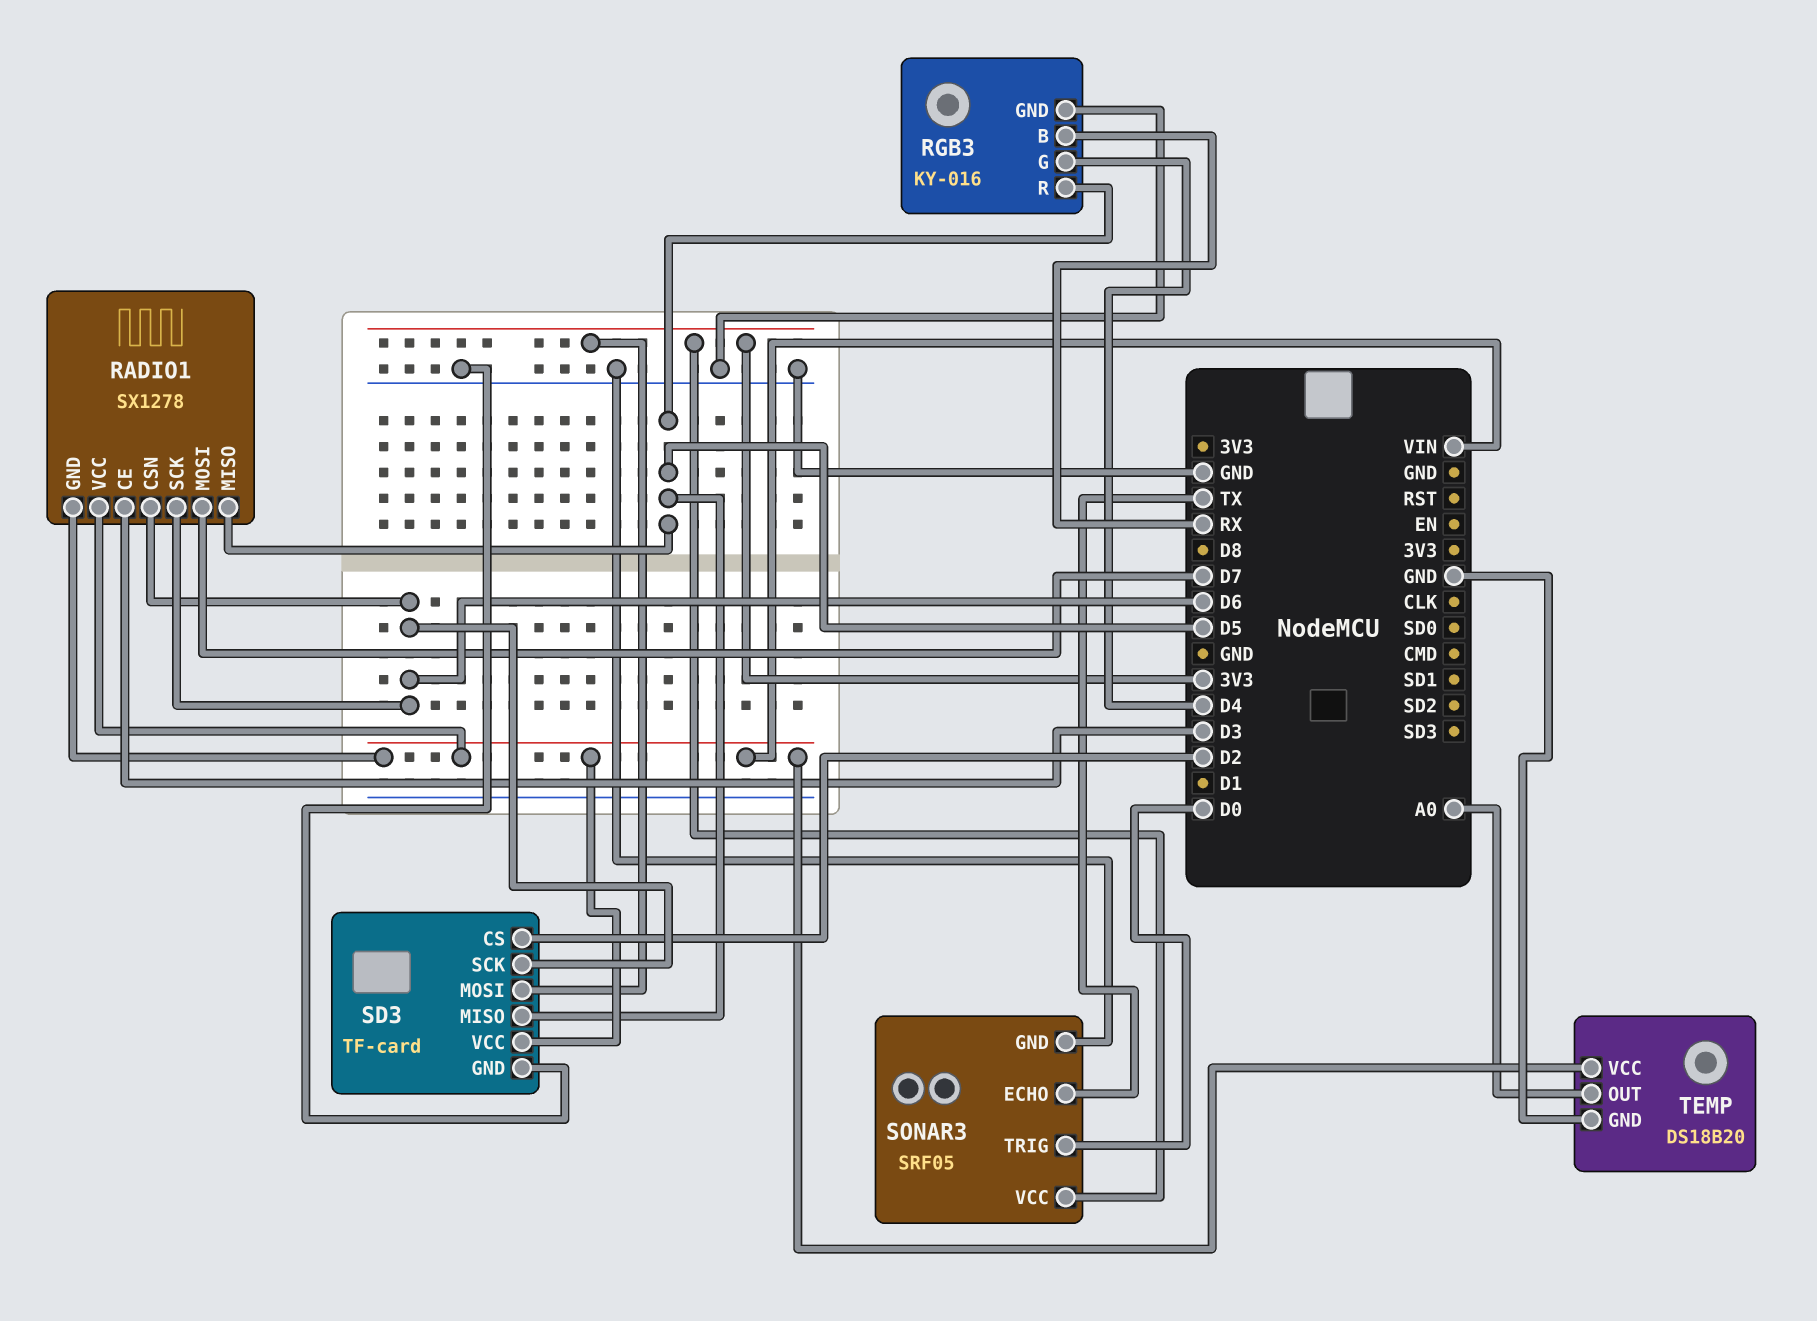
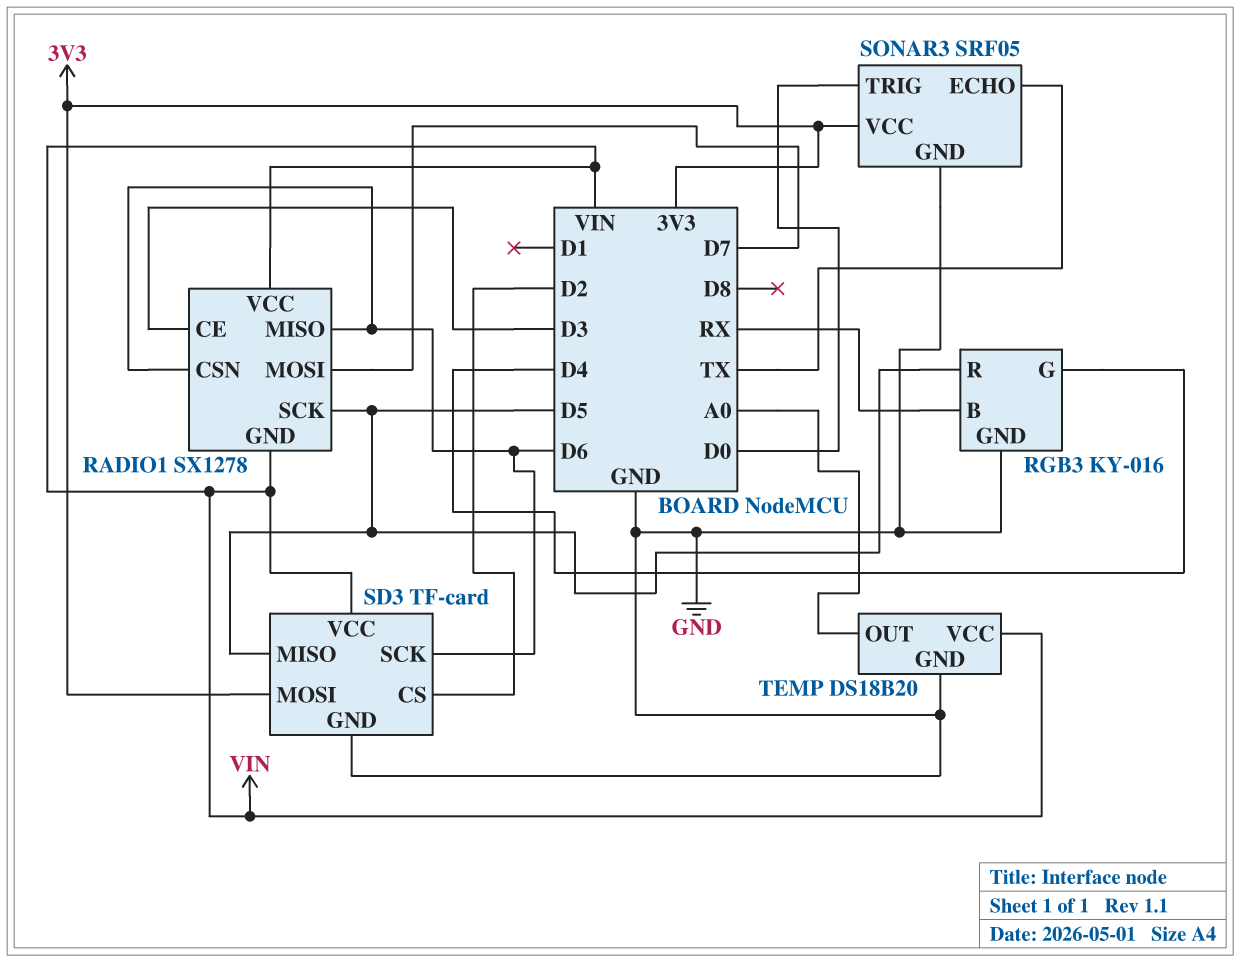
RADIO1 pin MISO: D5 -> D6
RADIO1 pin SCK: D6 -> D5

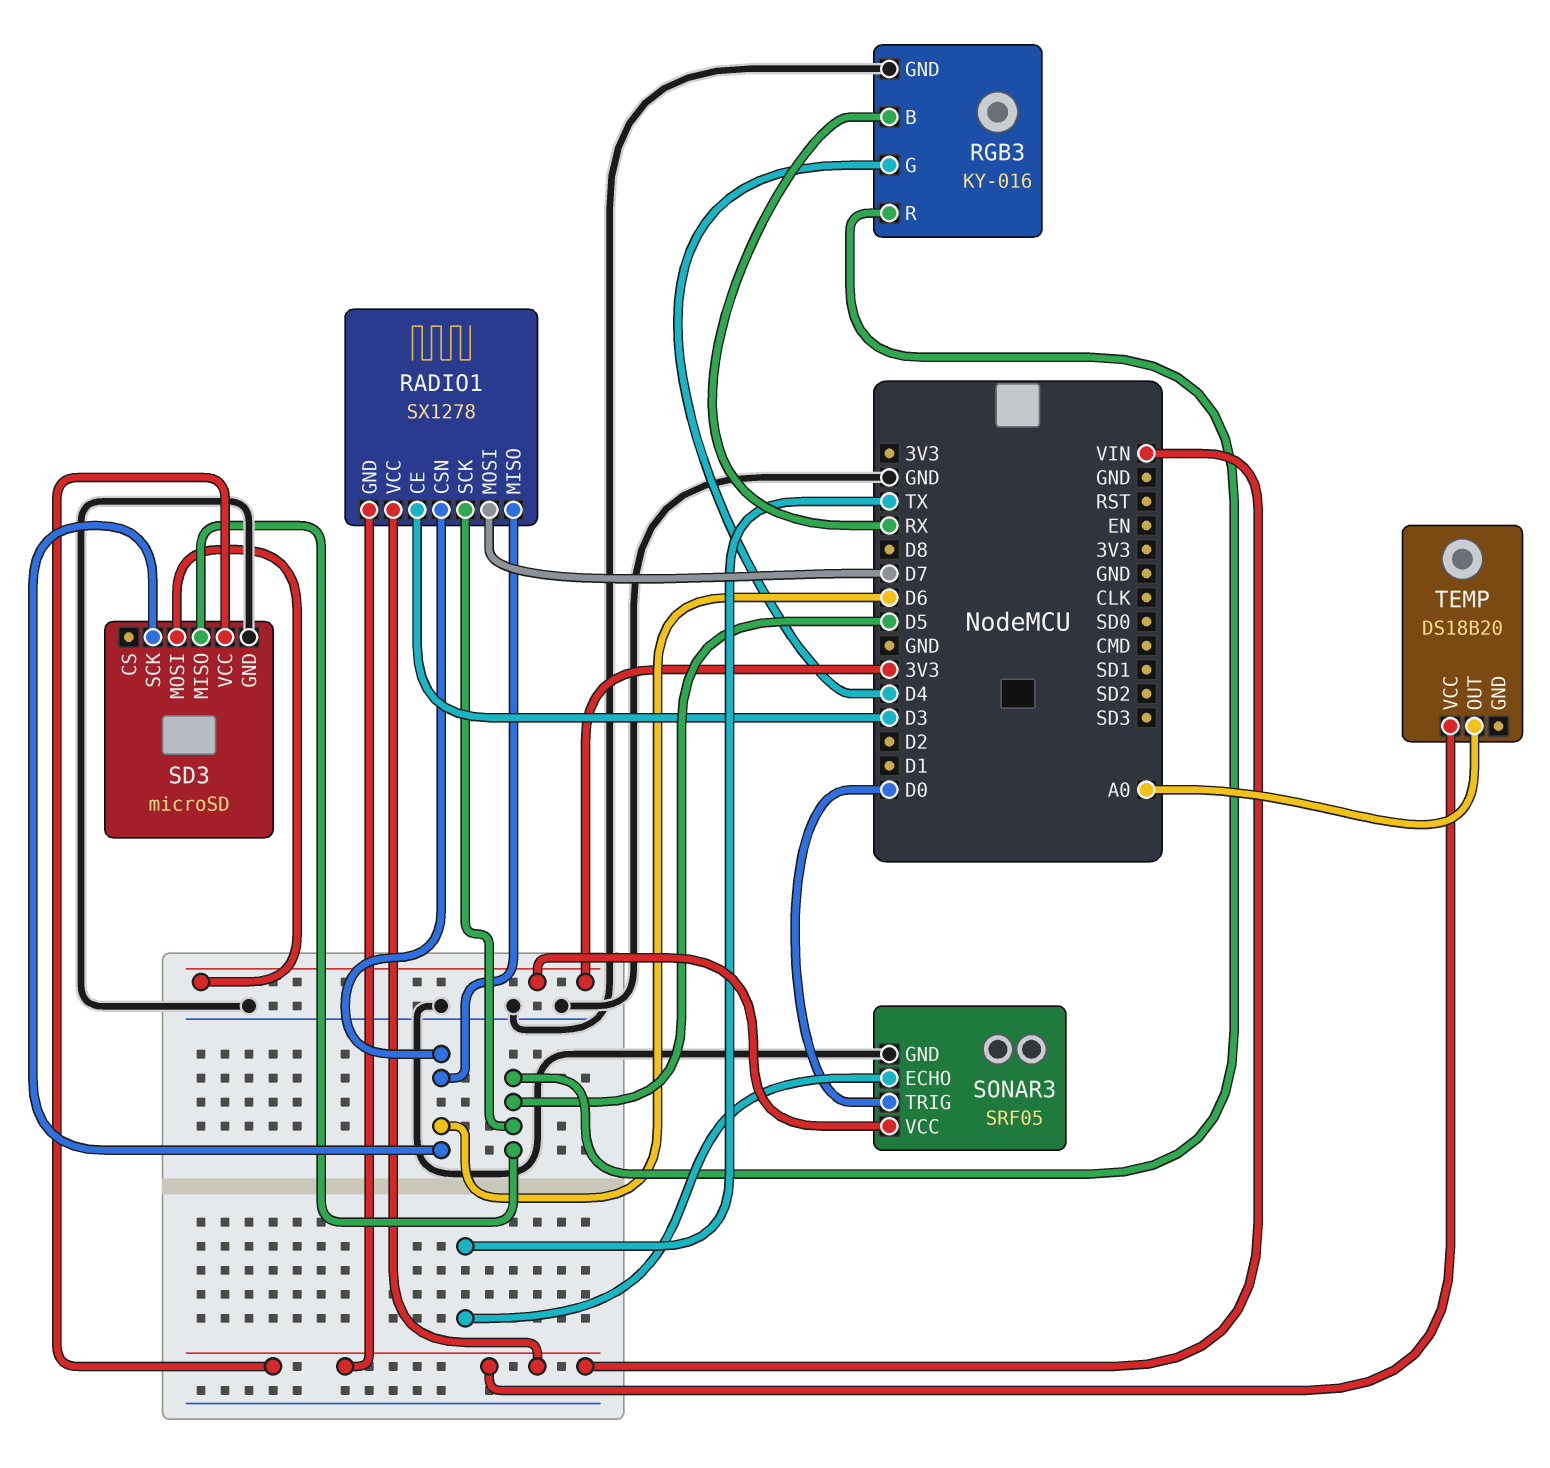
SD3: TF-card -> microSD
SD3 pin CS: D2 -> none
TEMP pin GND: GND -> none

